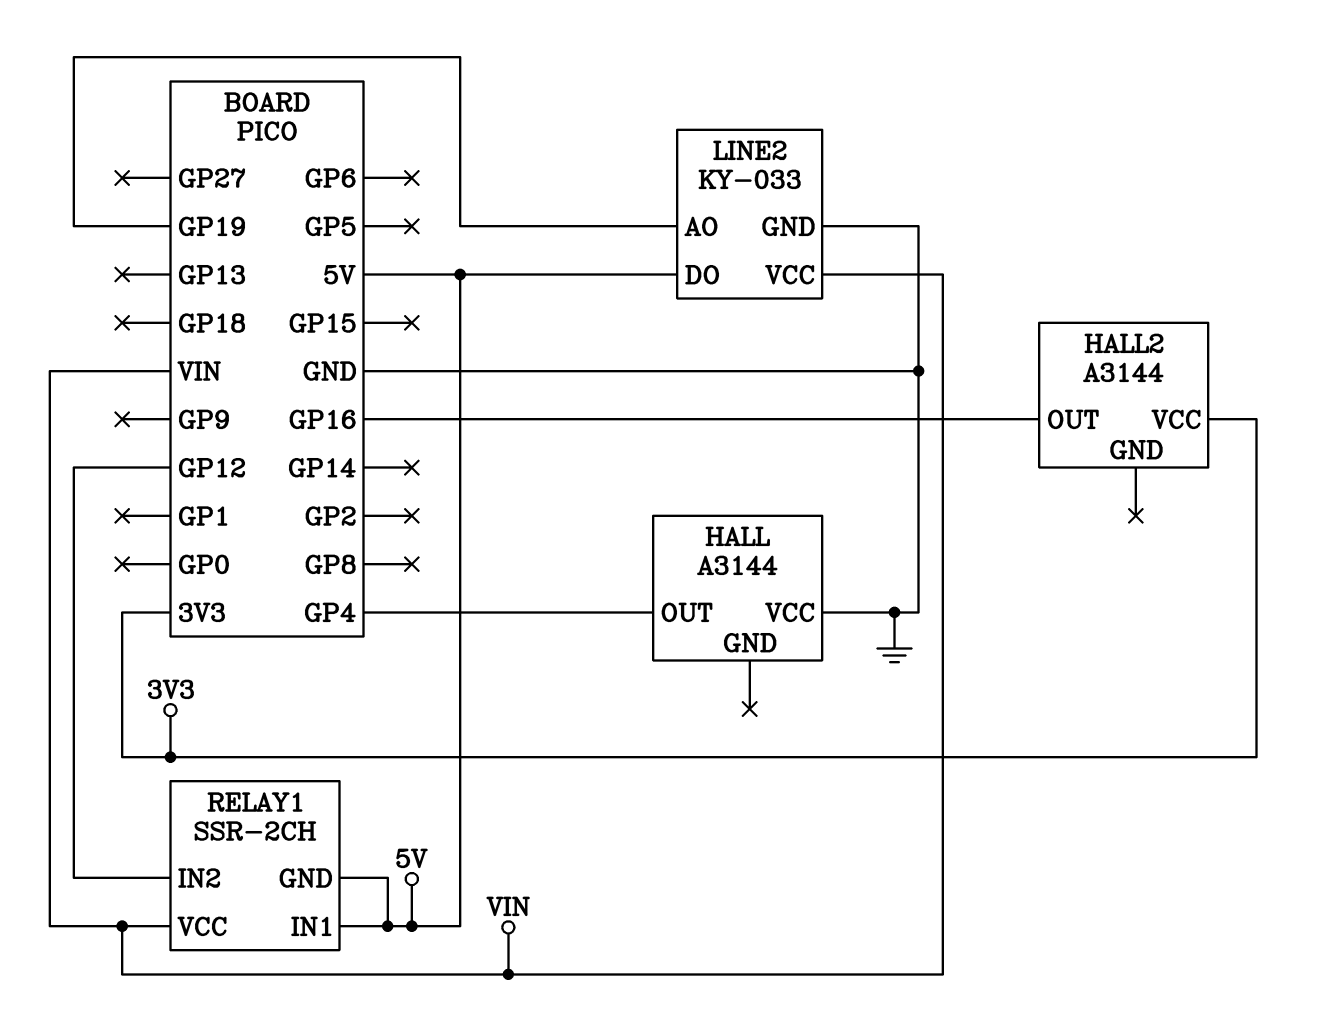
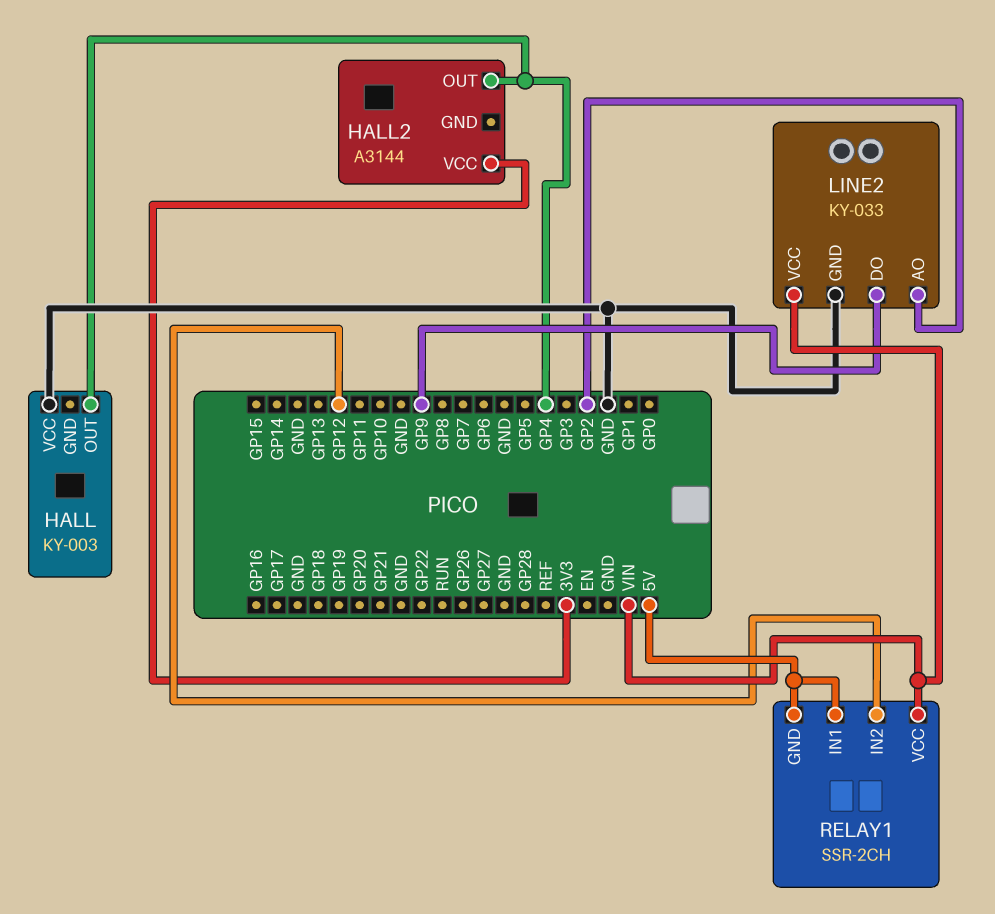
HALL: A3144 -> KY-003
HALL2 pin OUT: GP16 -> GP4
LINE2 pin AO: GP19 -> GP2
LINE2 pin DO: 5V -> GP9

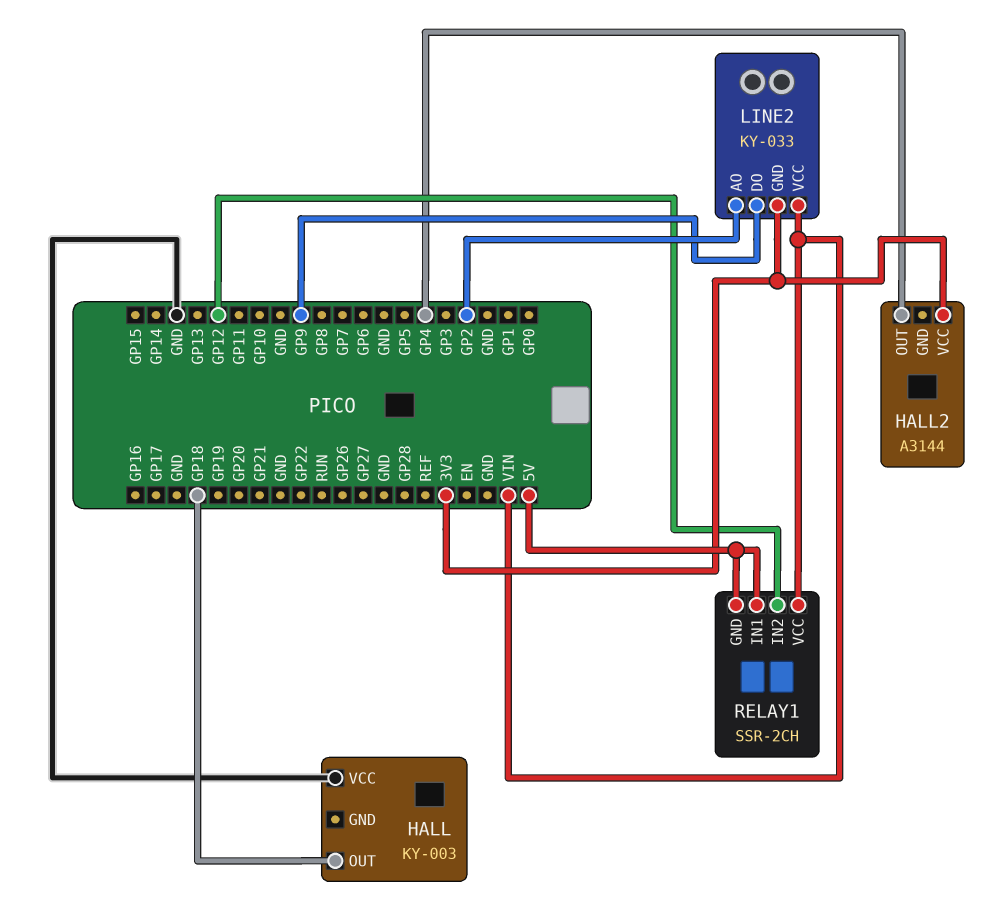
HALL pin OUT: GP4 -> GP18
LINE2 pin GND: GND -> 3V3

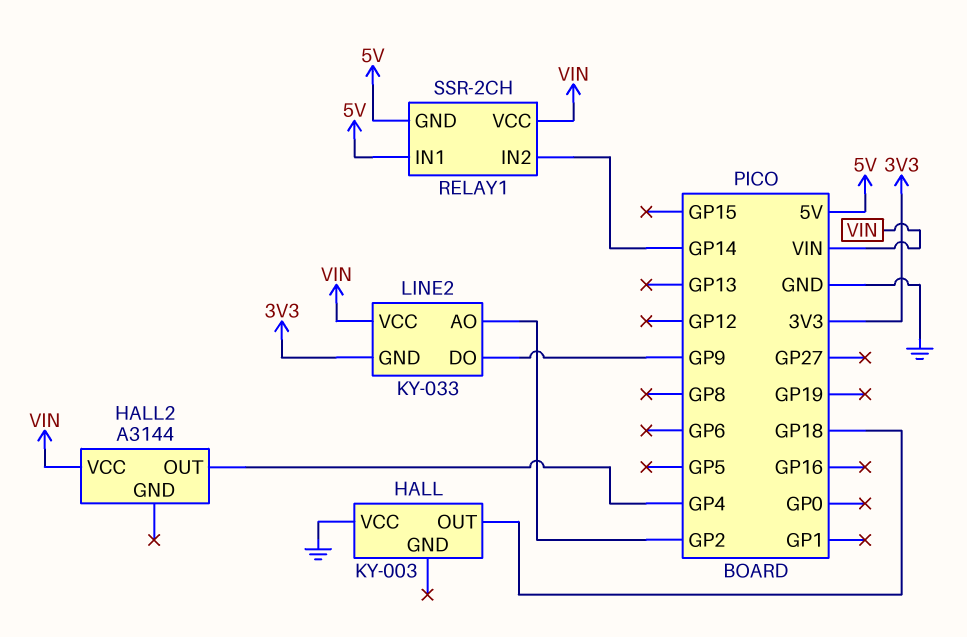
HALL2 pin VCC: 3V3 -> VIN
RELAY1 pin IN2: GP12 -> GP14

